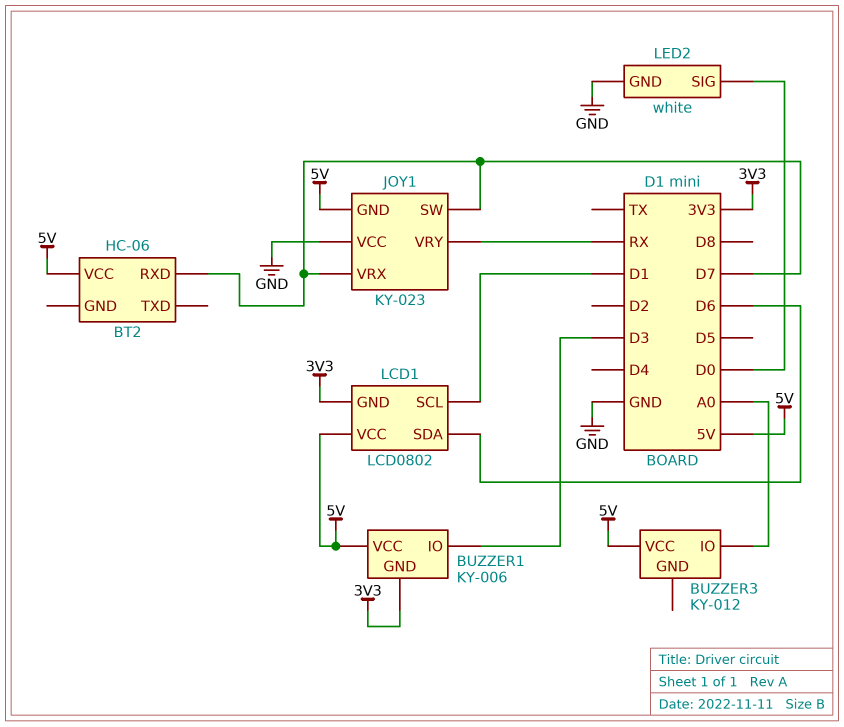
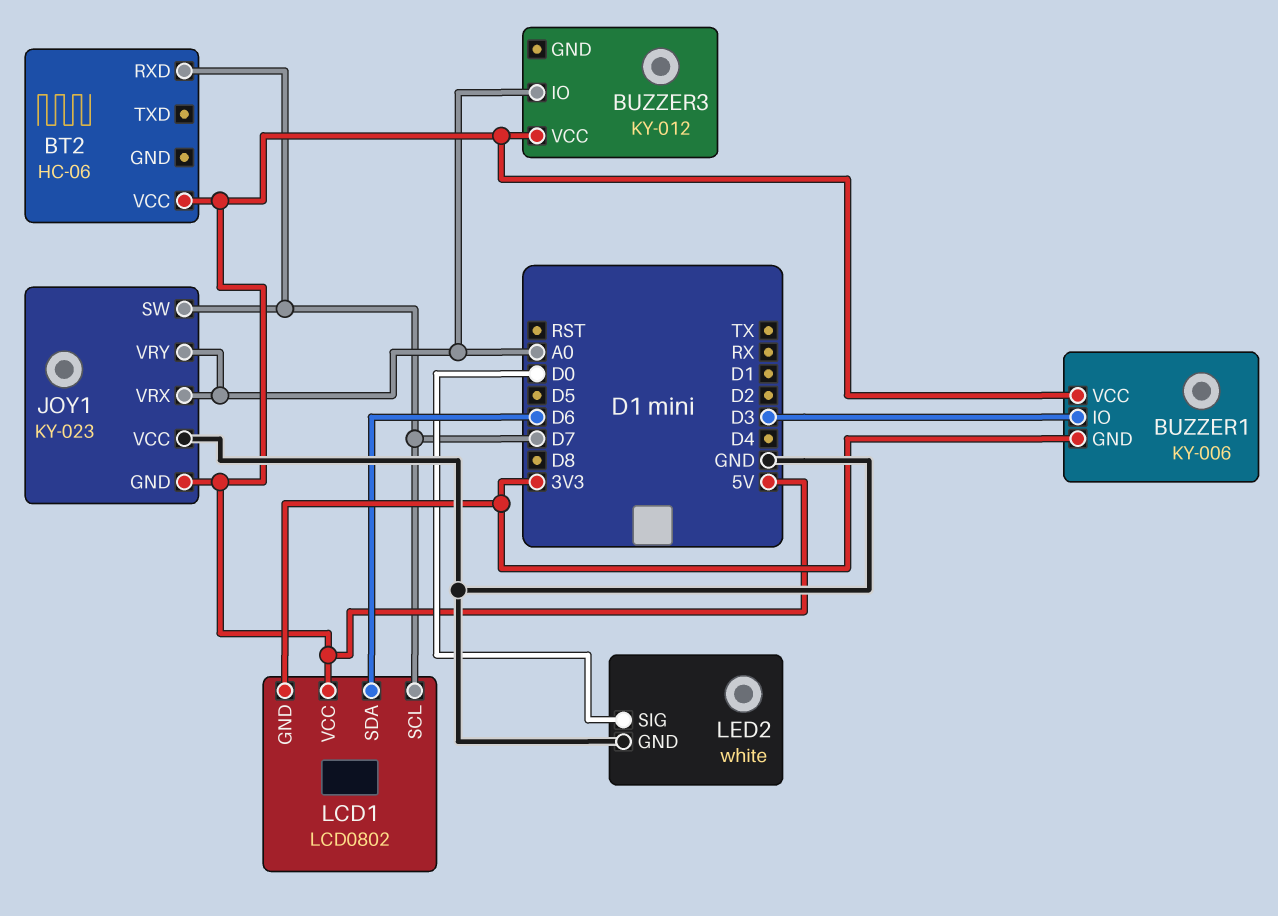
JOY1 pin VRX: D7 -> A0
JOY1 pin VRY: RX -> A0
LCD1 pin SCL: D1 -> D7

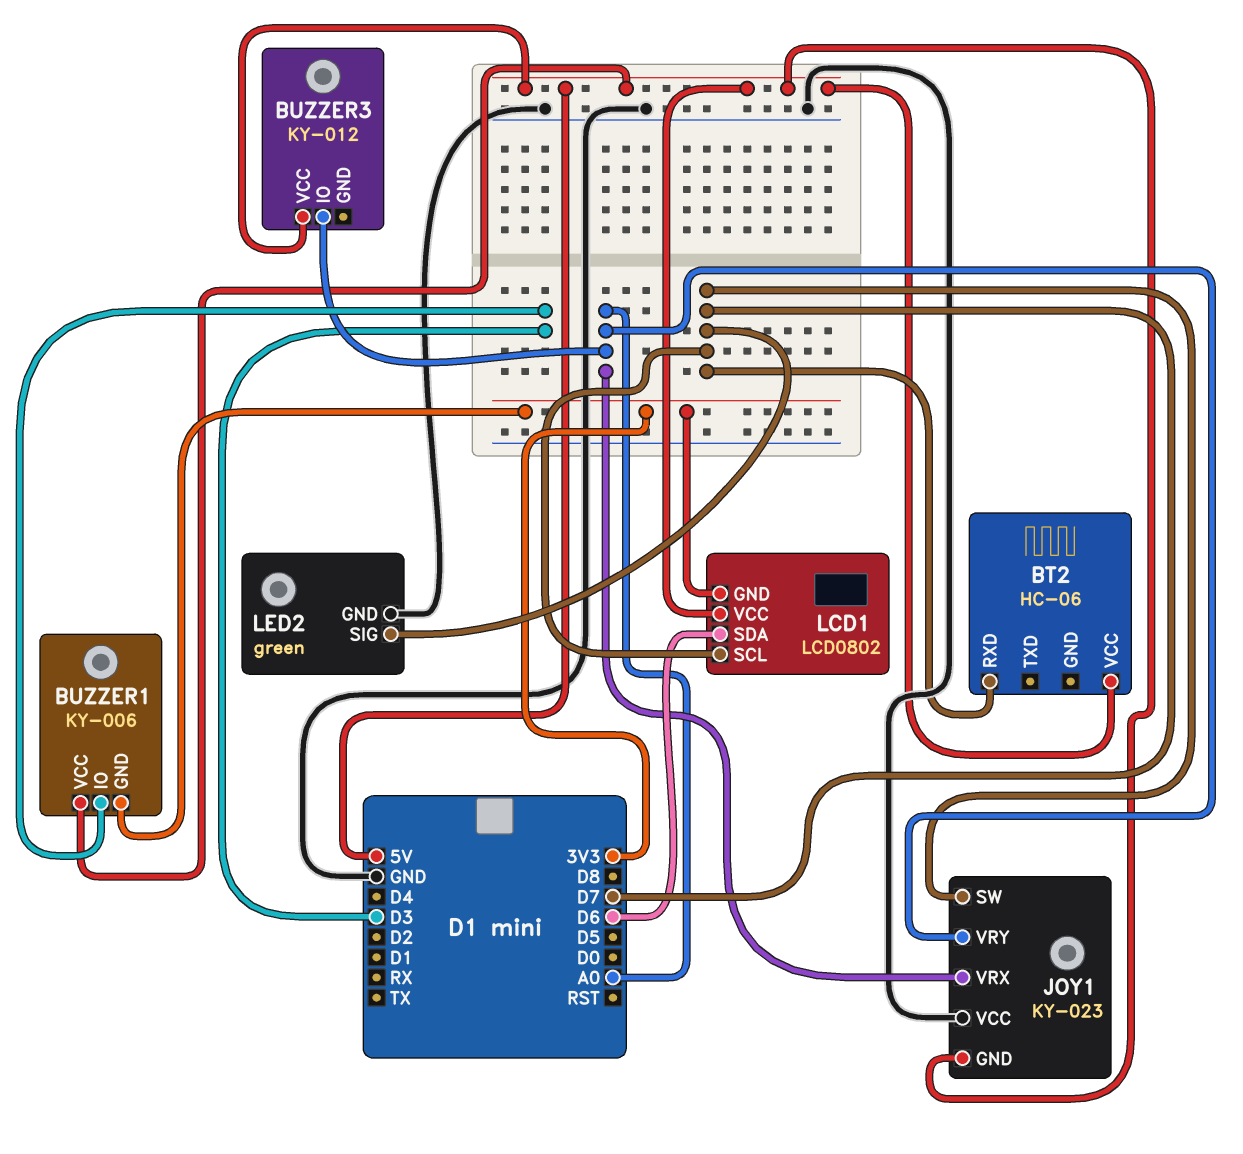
LED2: white -> green
LED2 pin SIG: D0 -> D7

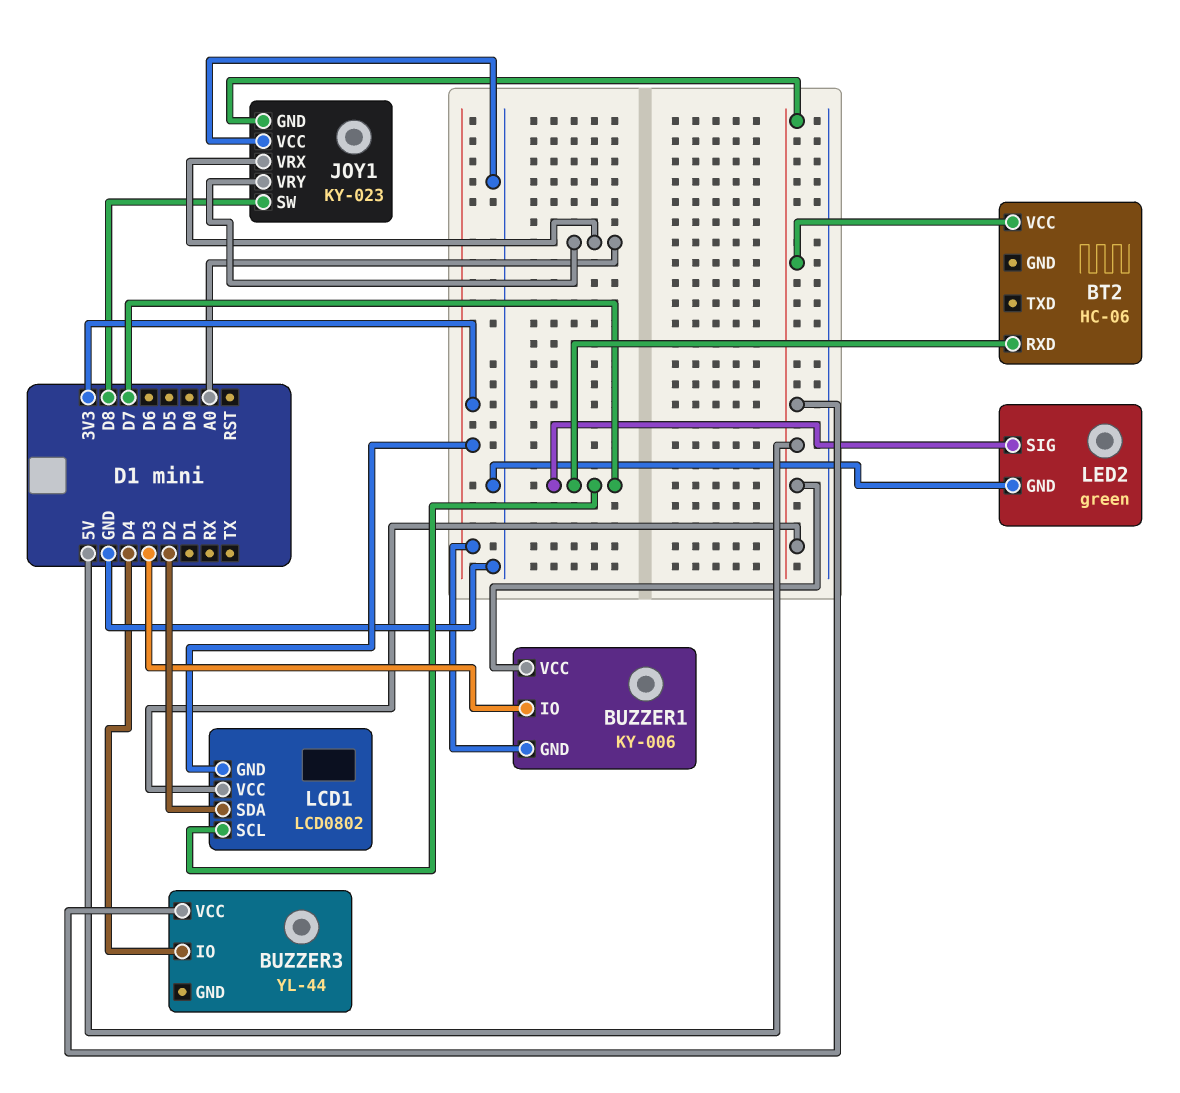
BUZZER3: KY-012 -> YL-44
BUZZER3 pin IO: A0 -> D4
JOY1 pin SW: D7 -> D8
LCD1 pin SDA: D6 -> D2

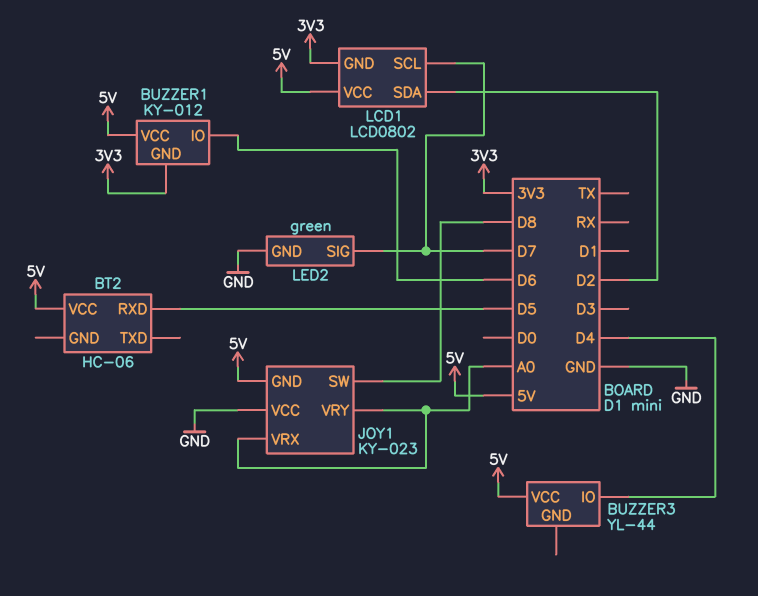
BT2 pin RXD: D7 -> D5
BUZZER1: KY-006 -> KY-012
BUZZER1 pin IO: D3 -> D6

